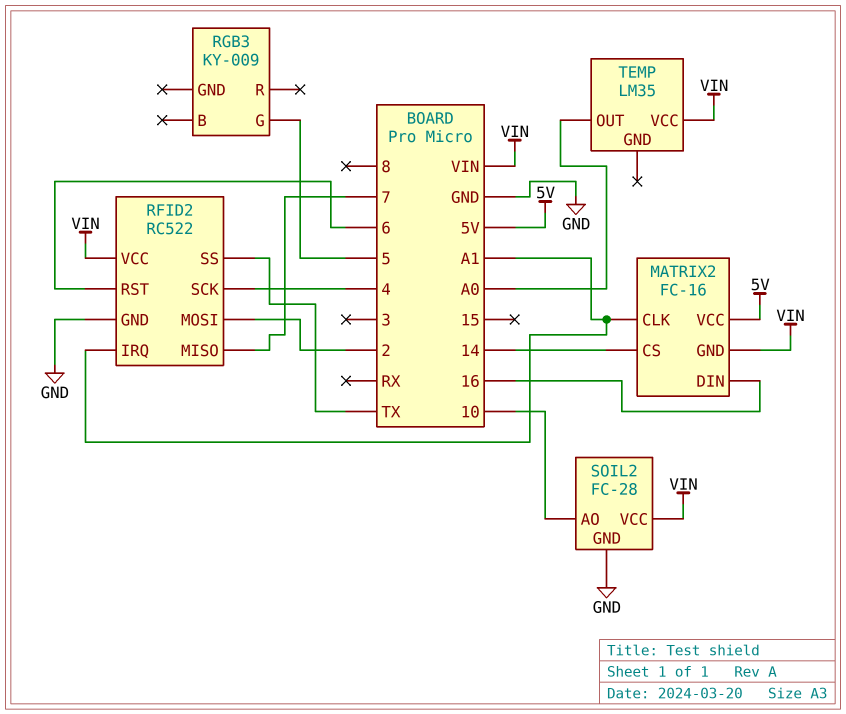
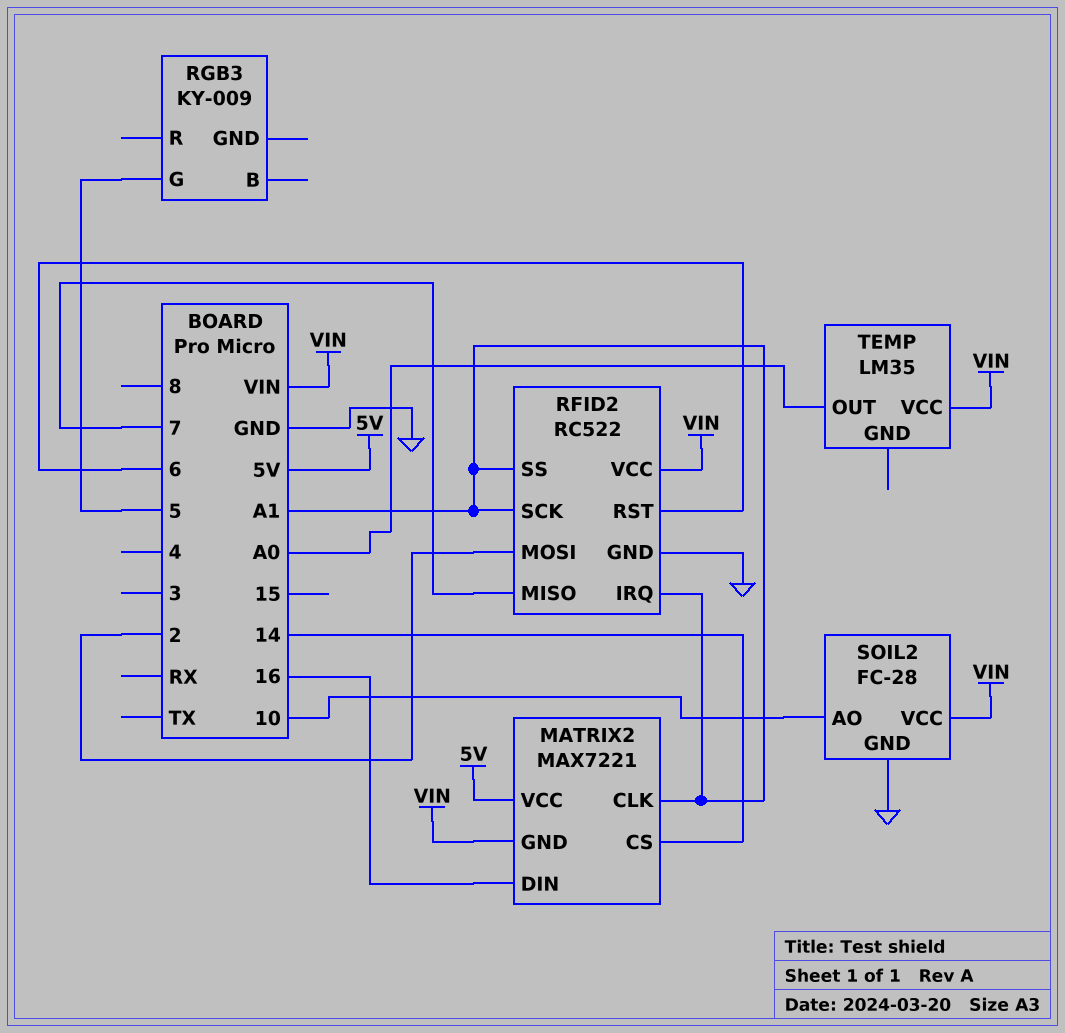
MATRIX2: FC-16 -> MAX7221
RFID2 pin SCK: 4 -> A1
RFID2 pin SS: TX -> A1

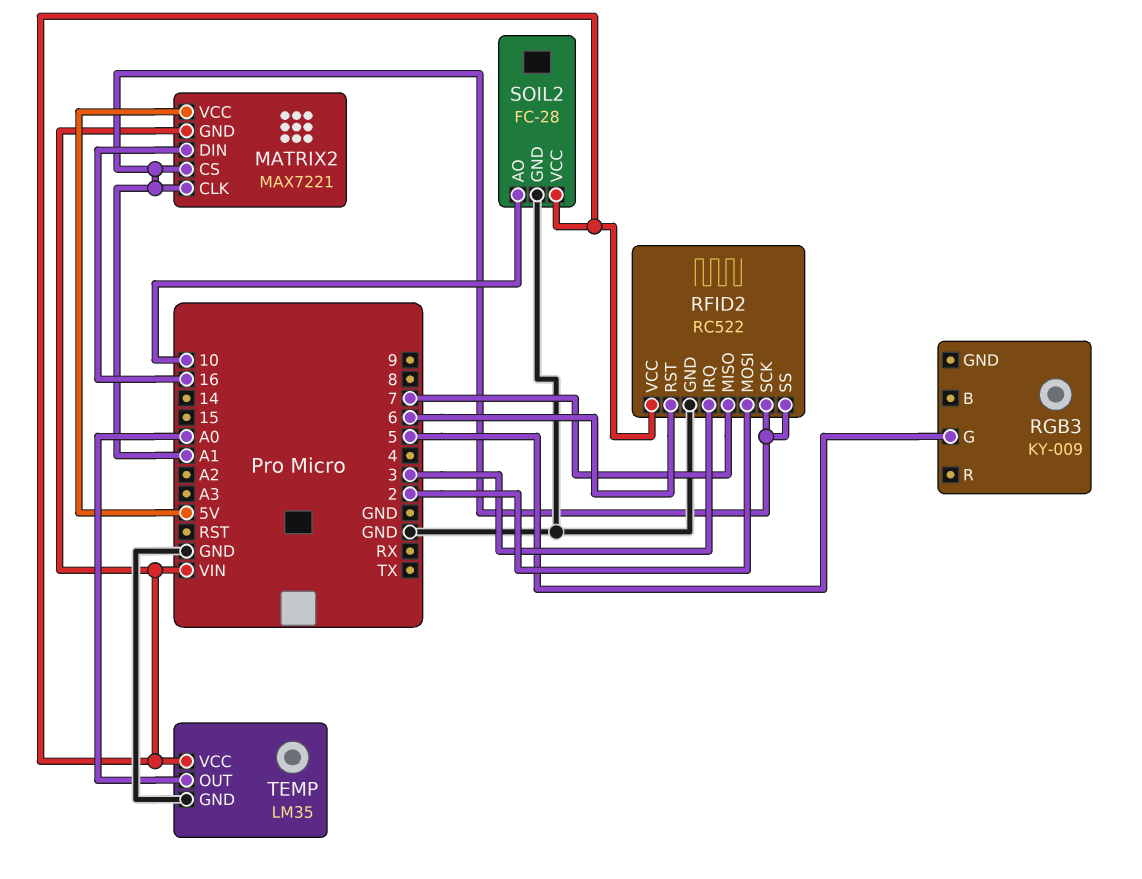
MATRIX2 pin CS: 14 -> A1
RFID2 pin IRQ: A1 -> 3
TEMP pin GND: none -> GND

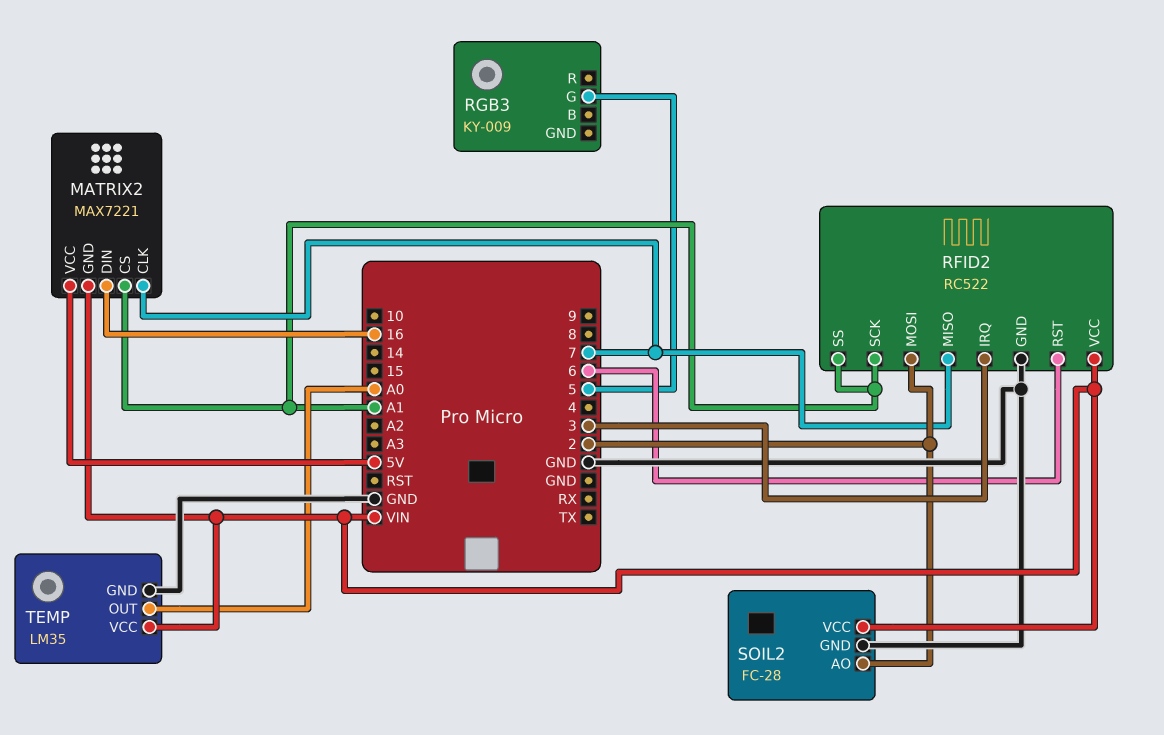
MATRIX2 pin CLK: A1 -> 7
SOIL2 pin AO: 10 -> 2

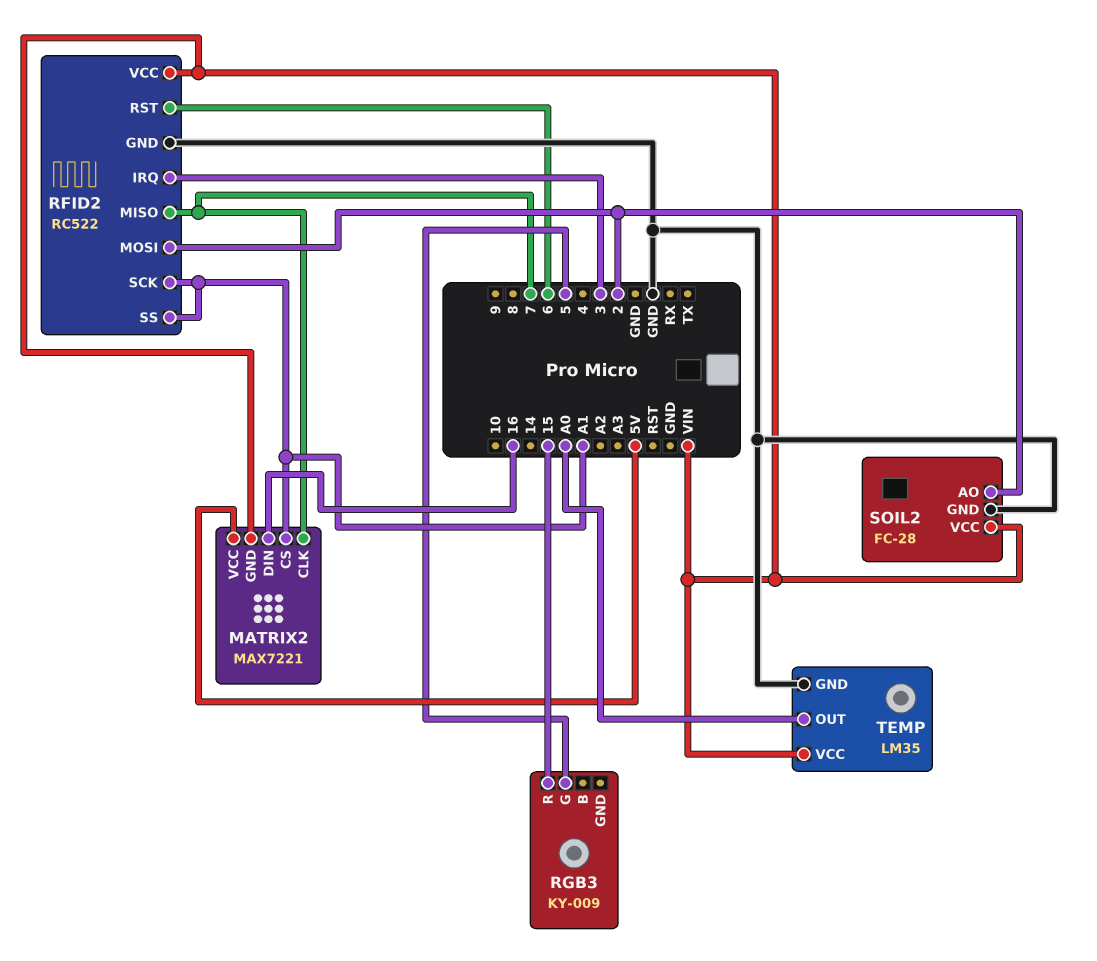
RGB3 pin R: none -> 15

